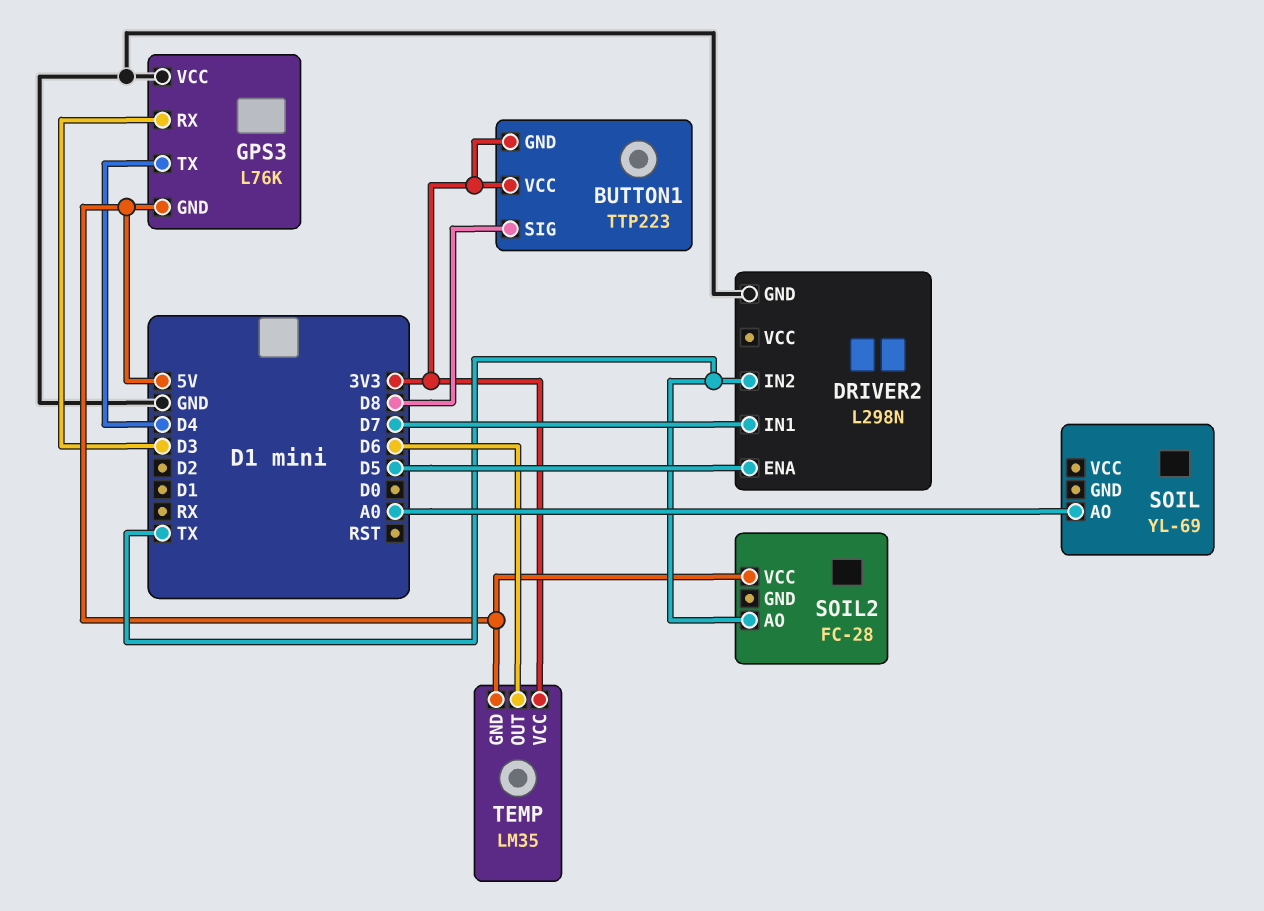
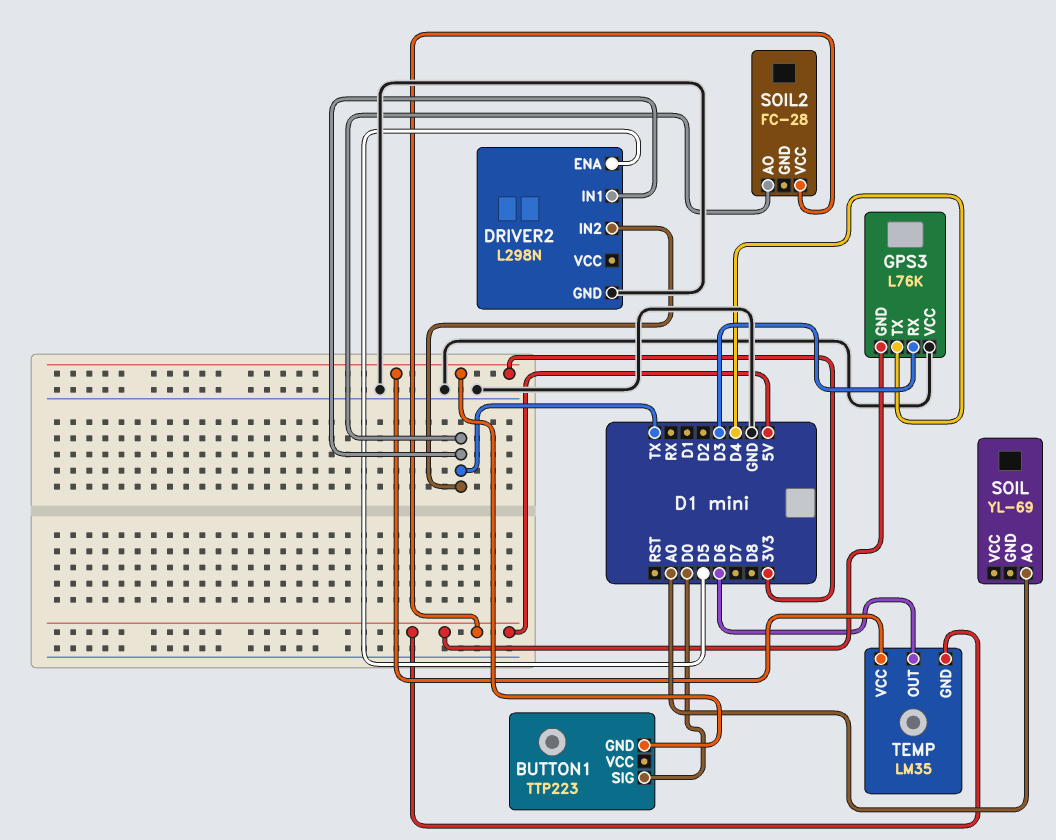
BUTTON1 pin SIG: D8 -> D0
BUTTON1 pin VCC: 3V3 -> none
DRIVER2 pin IN1: D7 -> TX

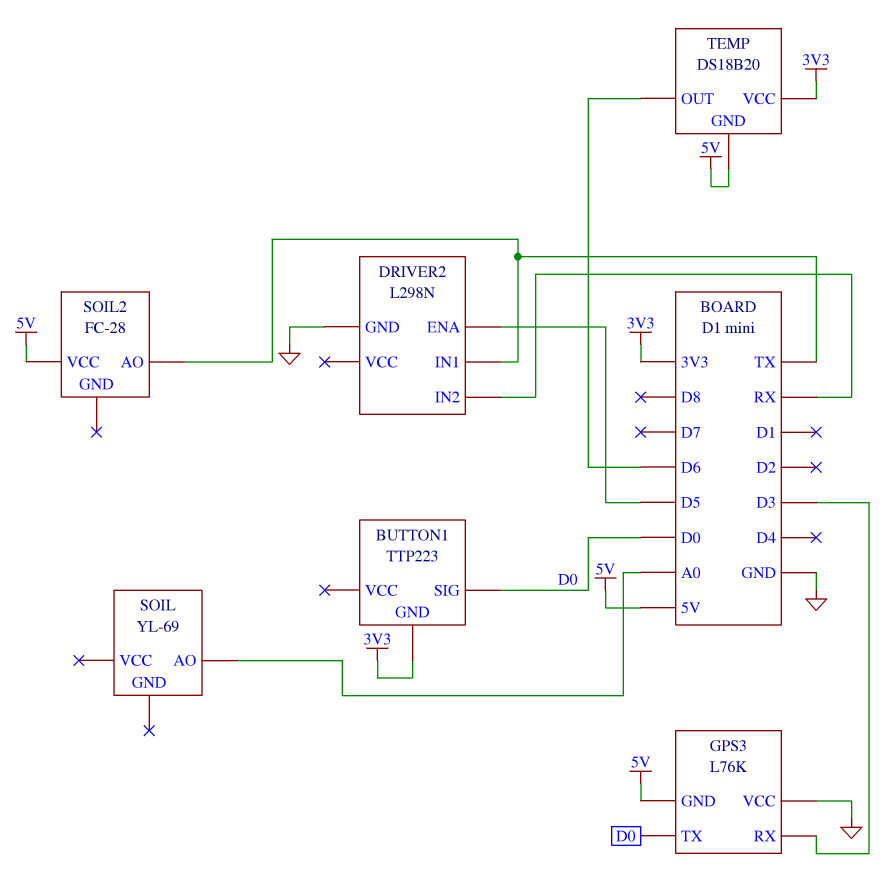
DRIVER2 pin IN2: TX -> RX
GPS3 pin TX: D4 -> D0
TEMP: LM35 -> DS18B20

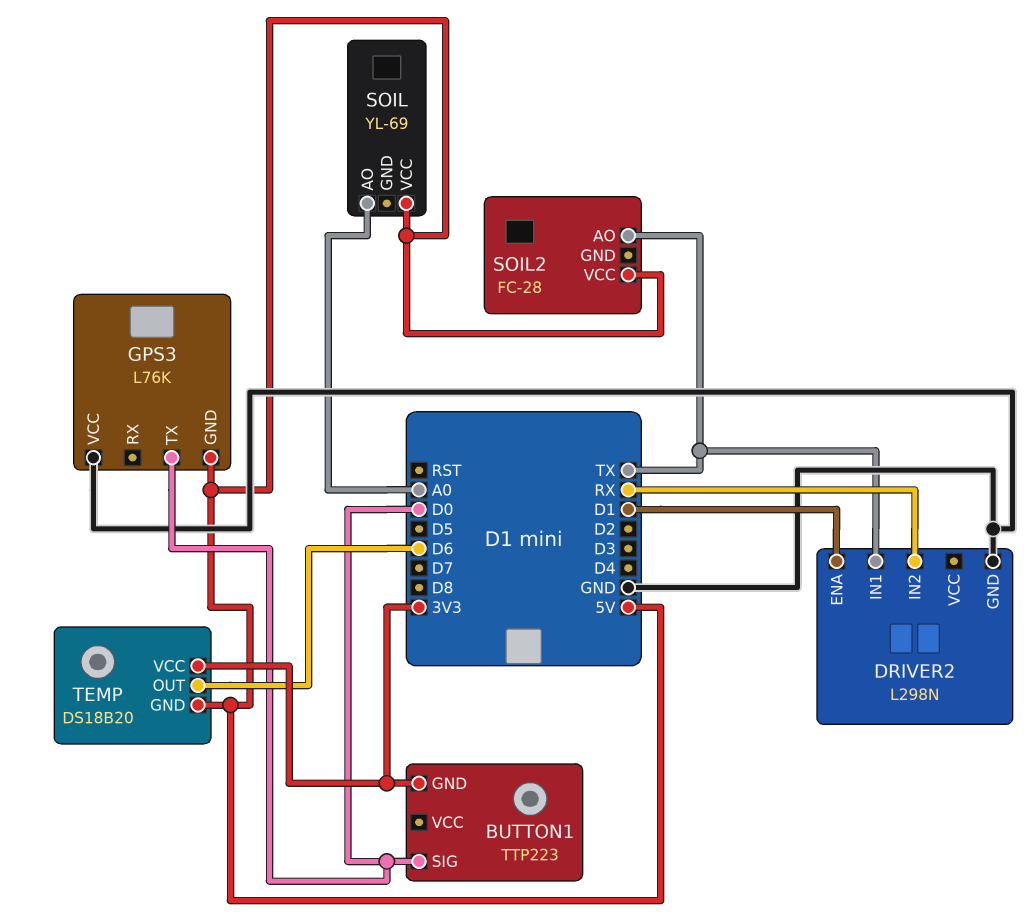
DRIVER2 pin ENA: D5 -> D1
GPS3 pin RX: D3 -> none
SOIL pin VCC: none -> 5V

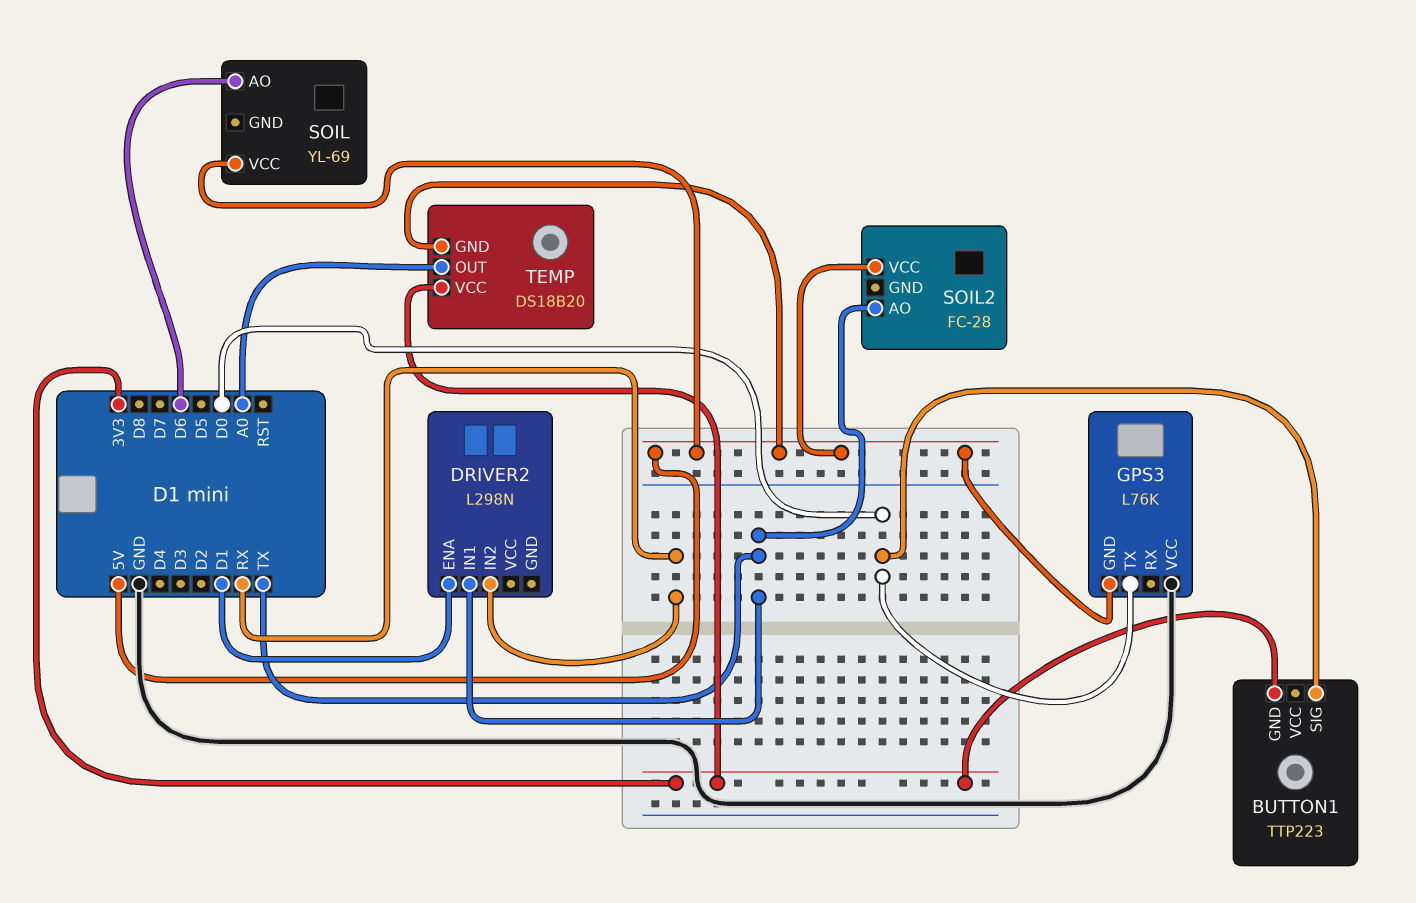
DRIVER2 pin GND: GND -> none
SOIL pin AO: A0 -> D6
TEMP pin OUT: D6 -> A0

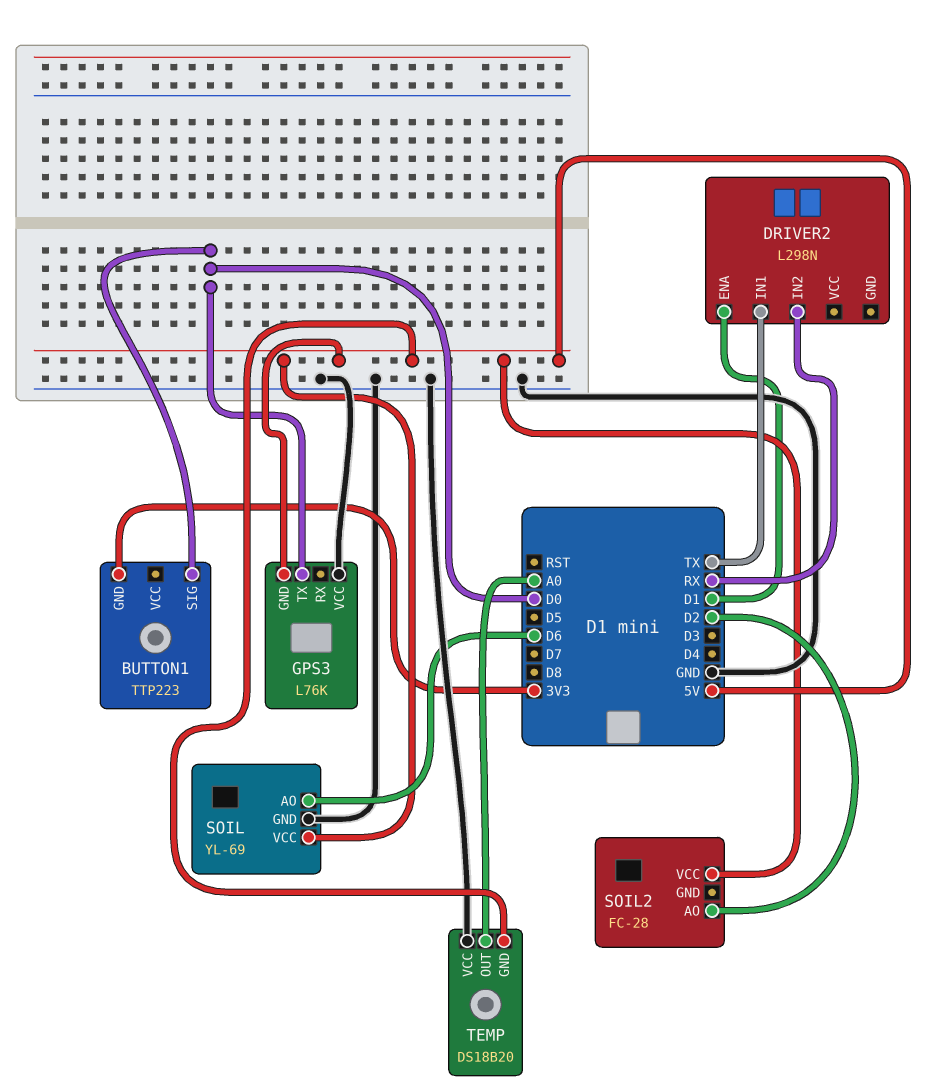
SOIL pin GND: none -> GND
SOIL2 pin AO: TX -> D2
TEMP pin VCC: 3V3 -> GND

